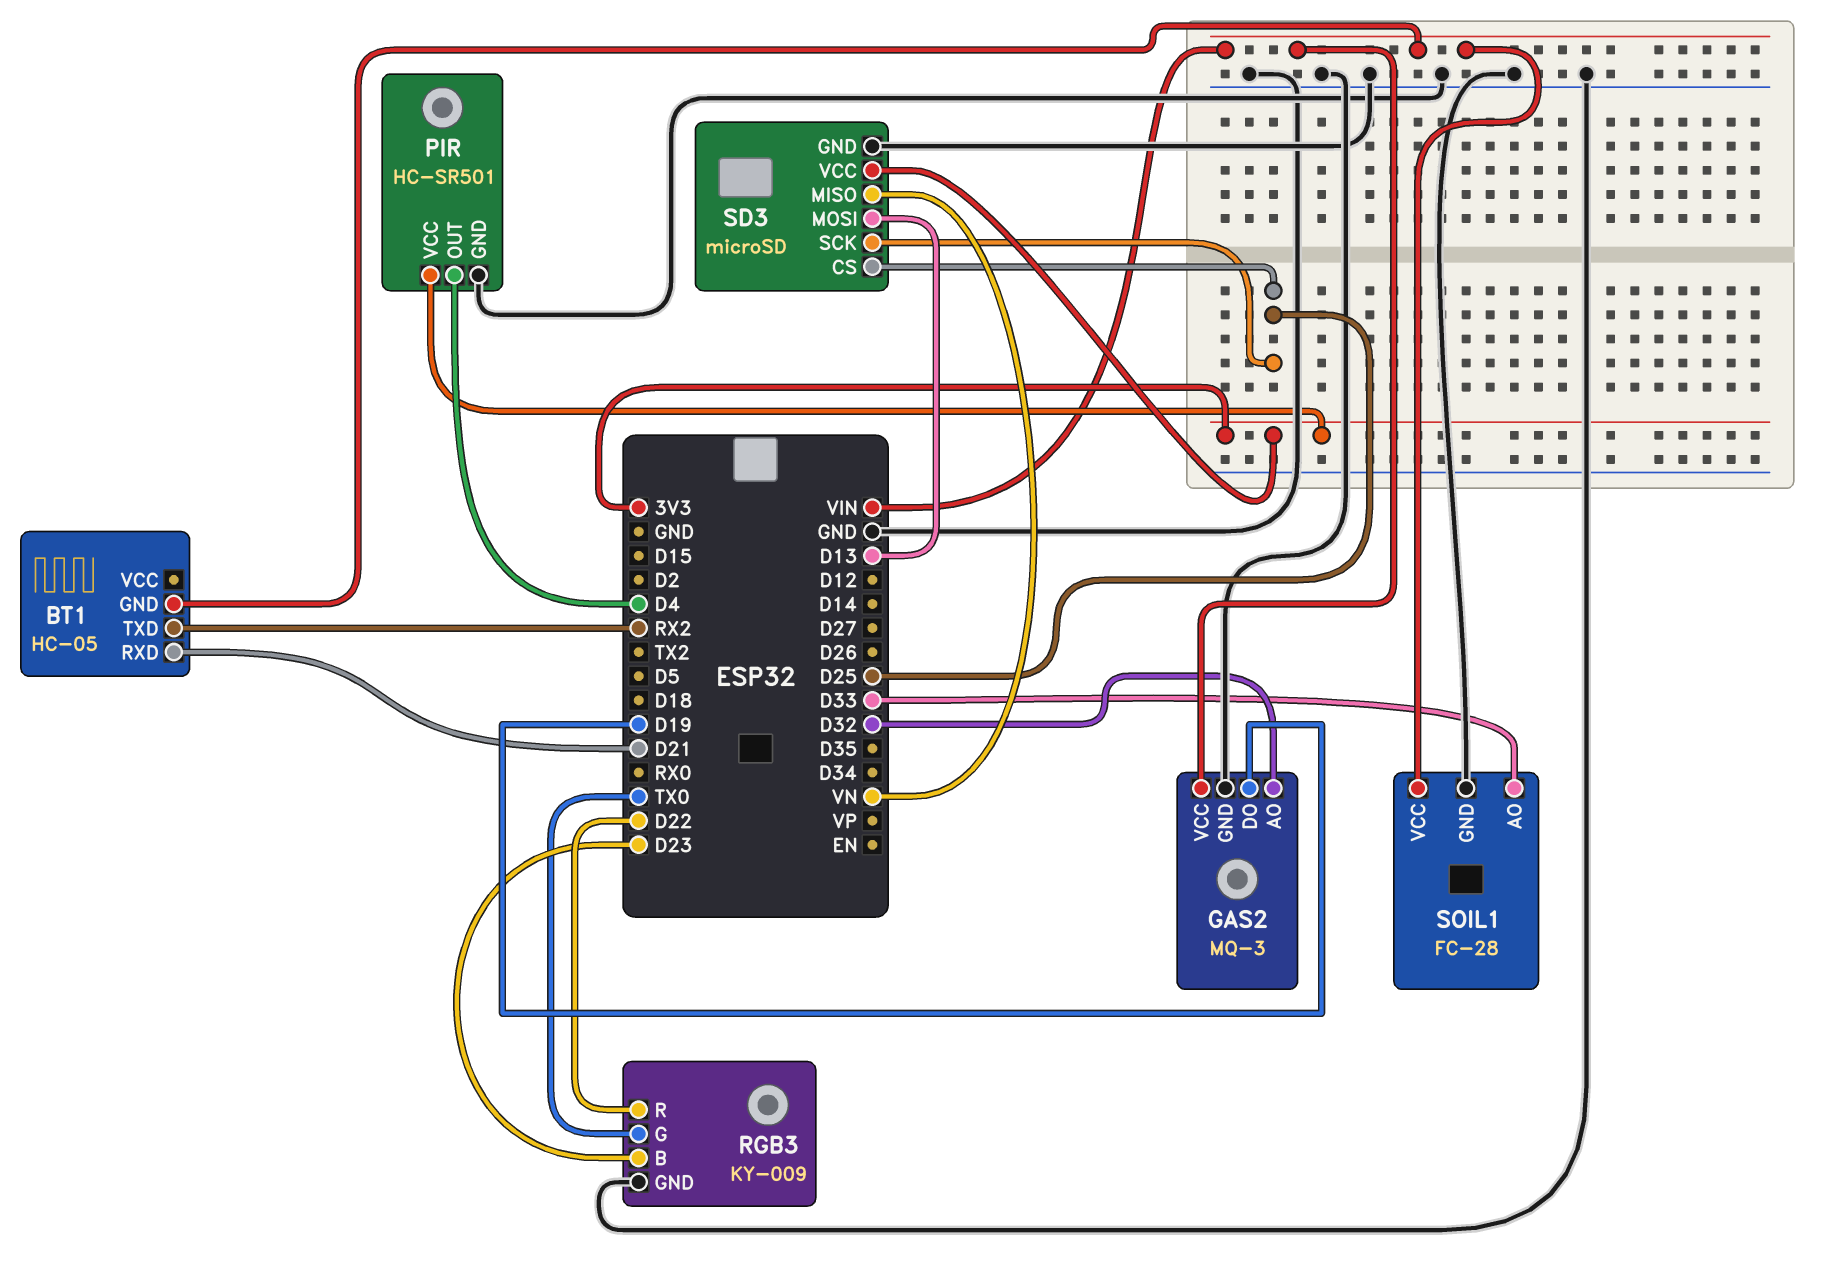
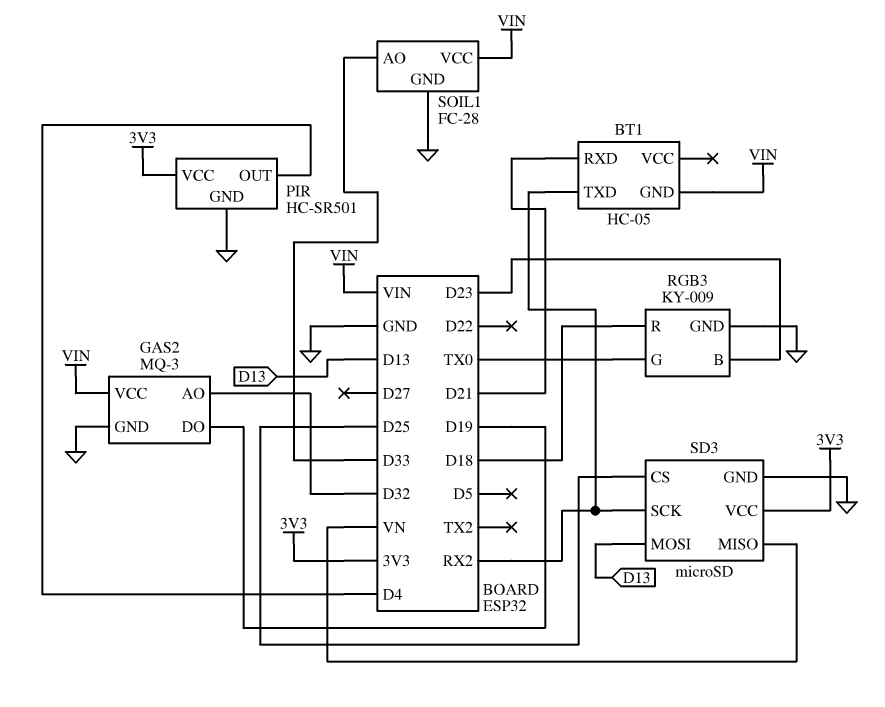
RGB3 pin R: D22 -> D18
SD3 pin SCK: D25 -> RX2

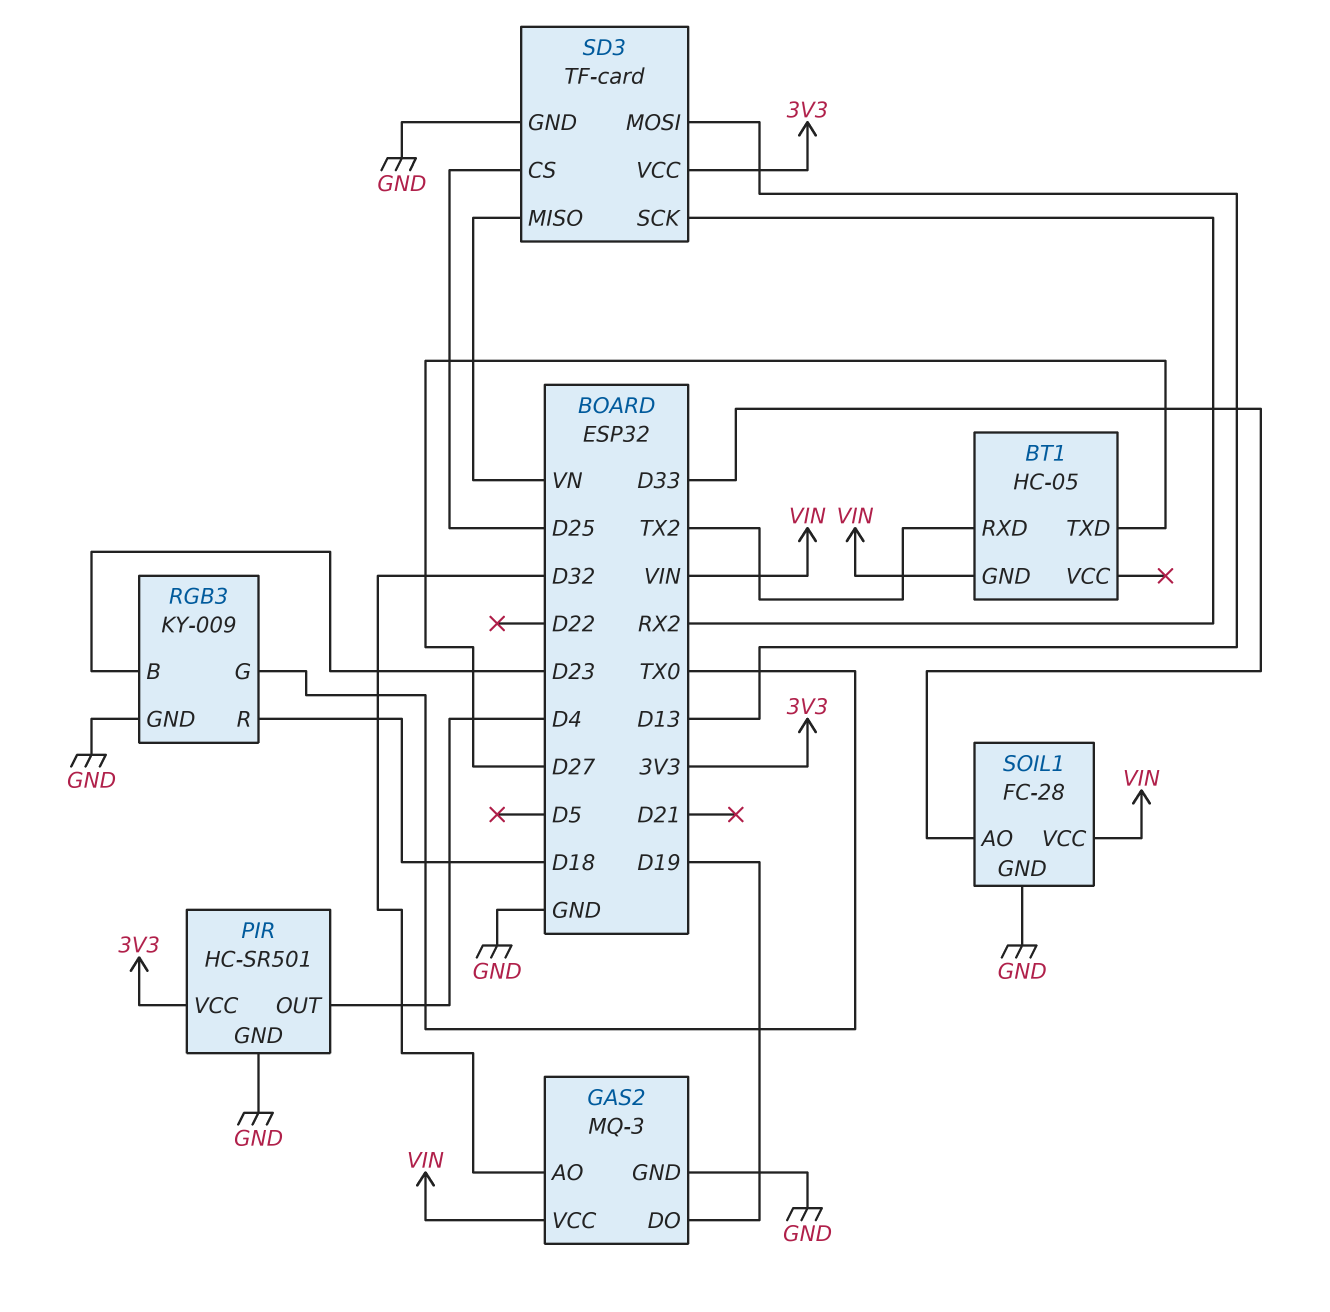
BT1 pin RXD: D21 -> TX2
BT1 pin TXD: RX2 -> D27
SD3: microSD -> TF-card

